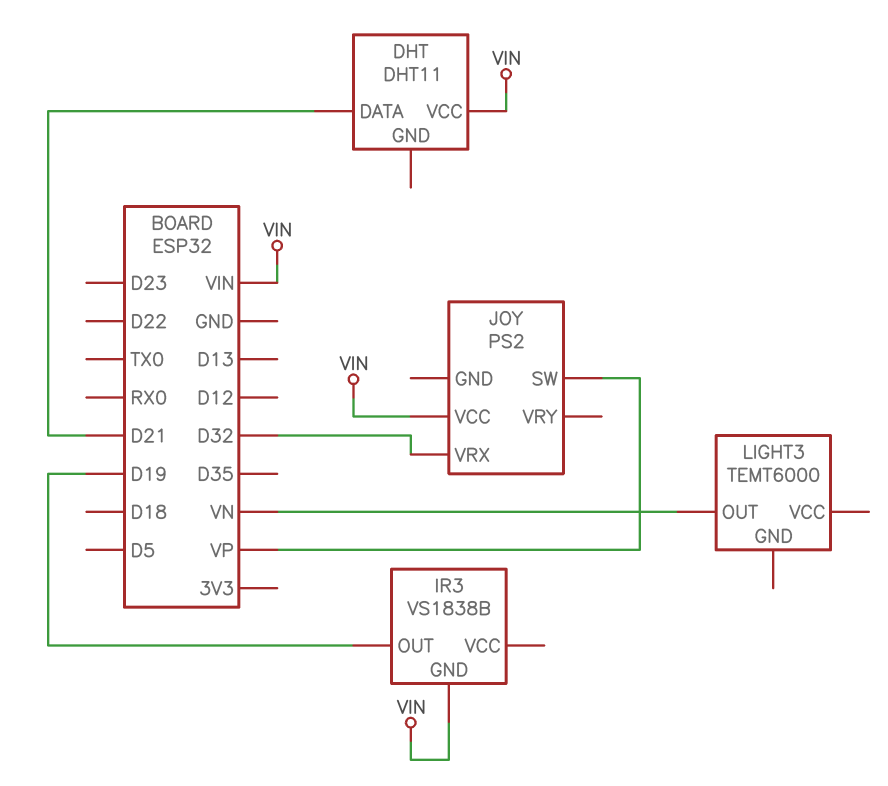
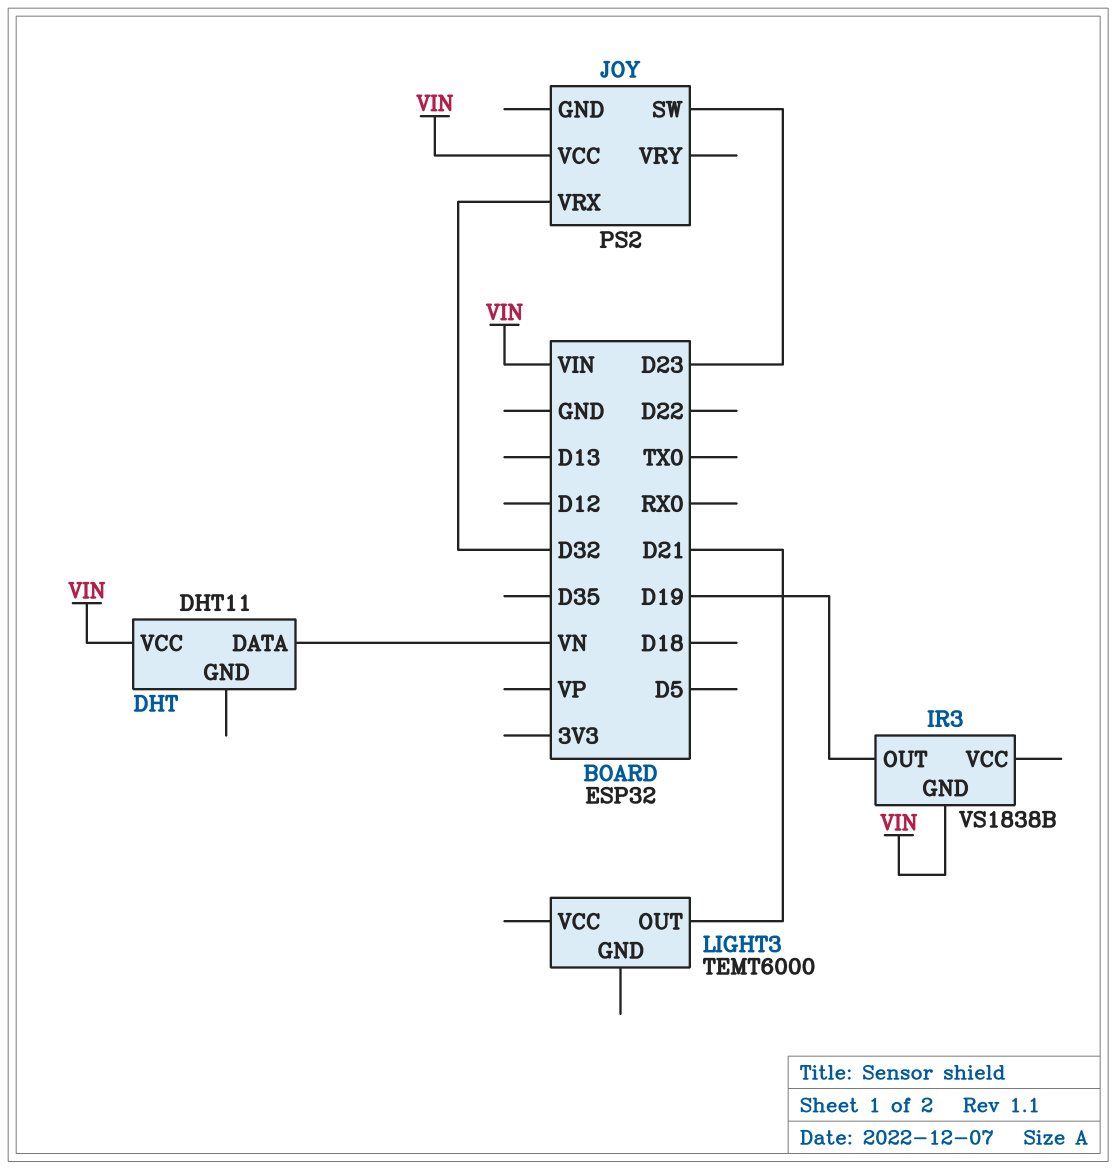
DHT pin DATA: D21 -> VN
JOY pin SW: VP -> D23
LIGHT3 pin OUT: VN -> D21

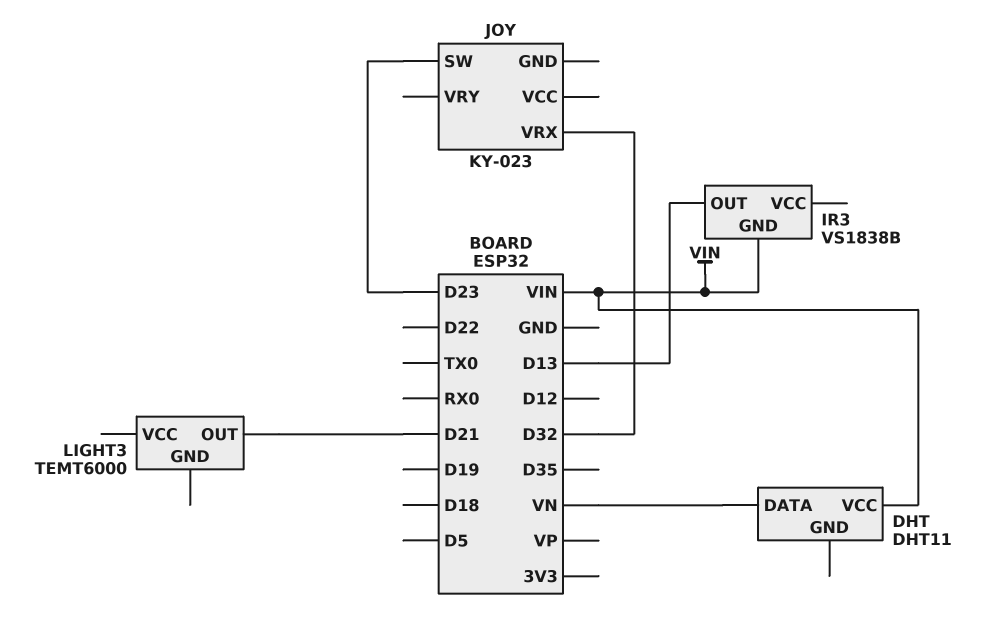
IR3 pin OUT: D19 -> D13
JOY: PS2 -> KY-023
JOY pin VCC: VIN -> none

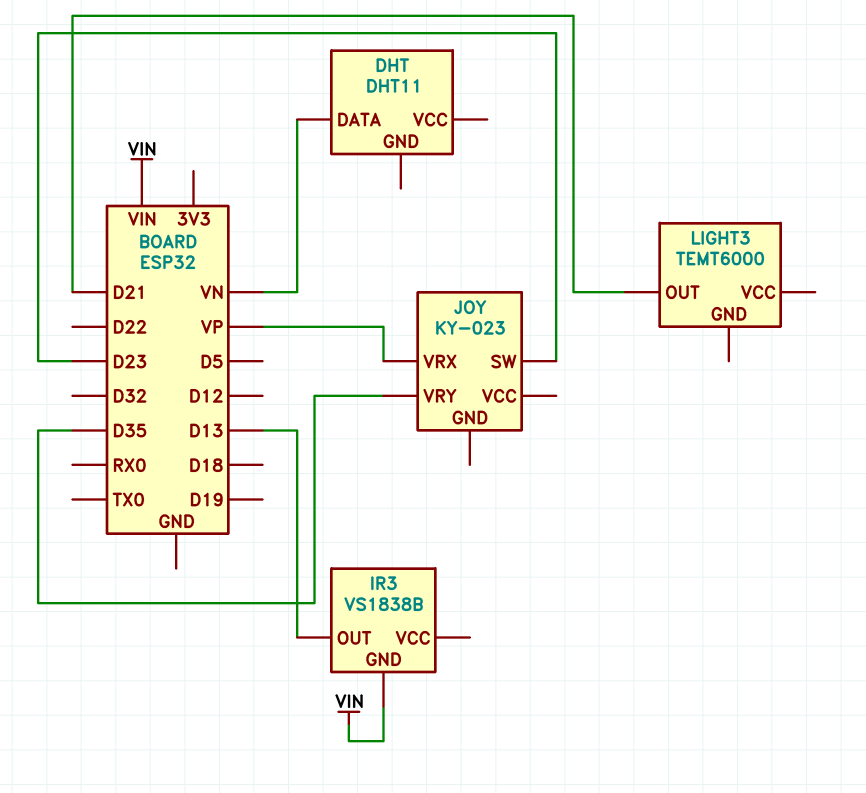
DHT pin VCC: VIN -> none
JOY pin VRX: D32 -> VP
JOY pin VRY: none -> D35

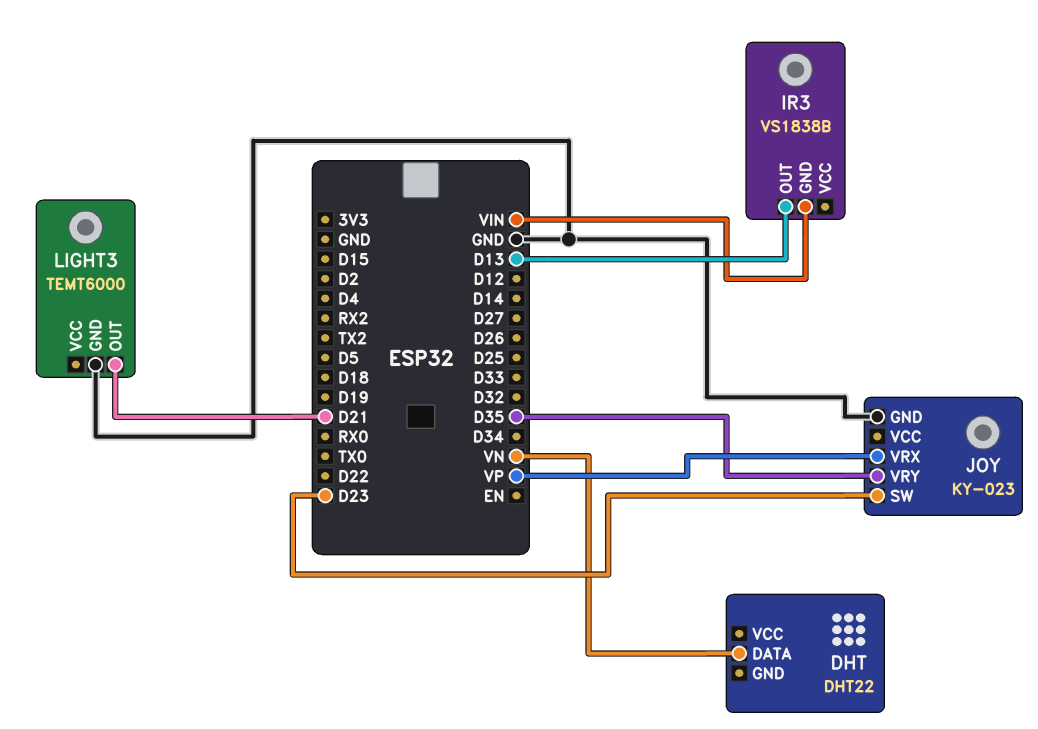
DHT: DHT11 -> DHT22
JOY pin GND: none -> GND
LIGHT3 pin GND: none -> GND

